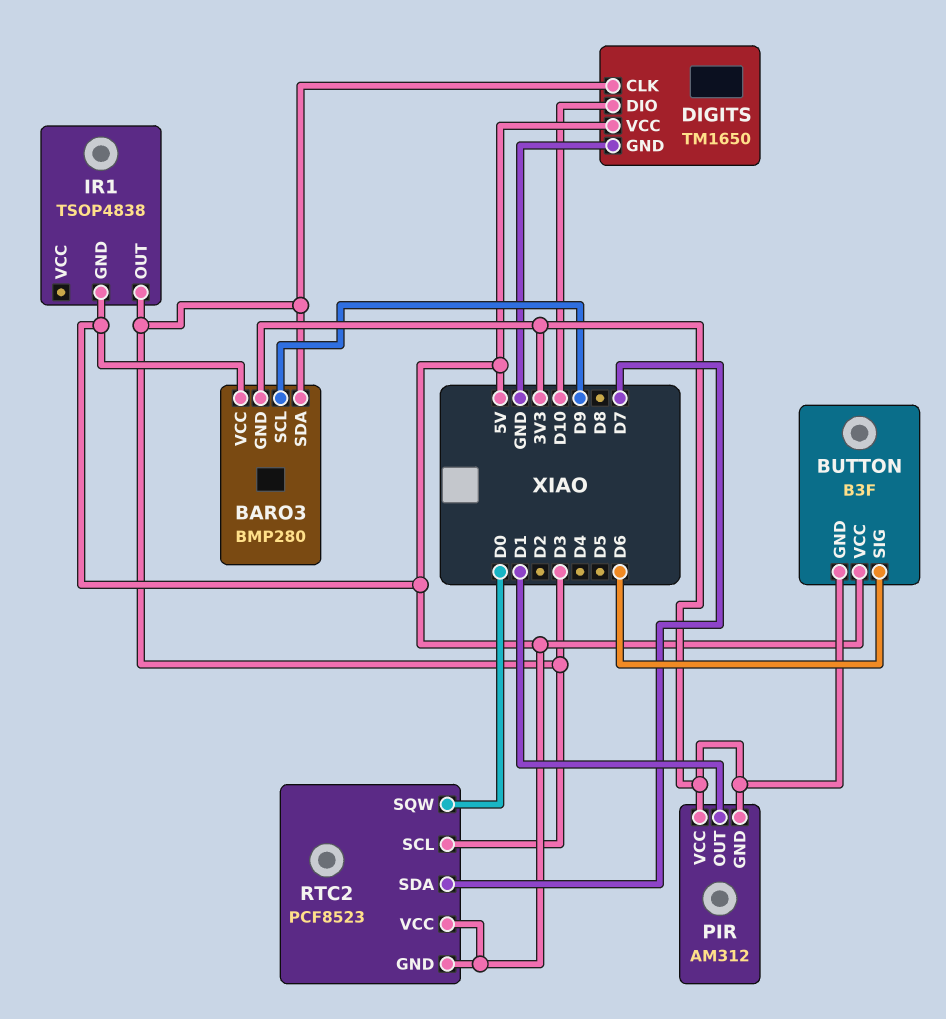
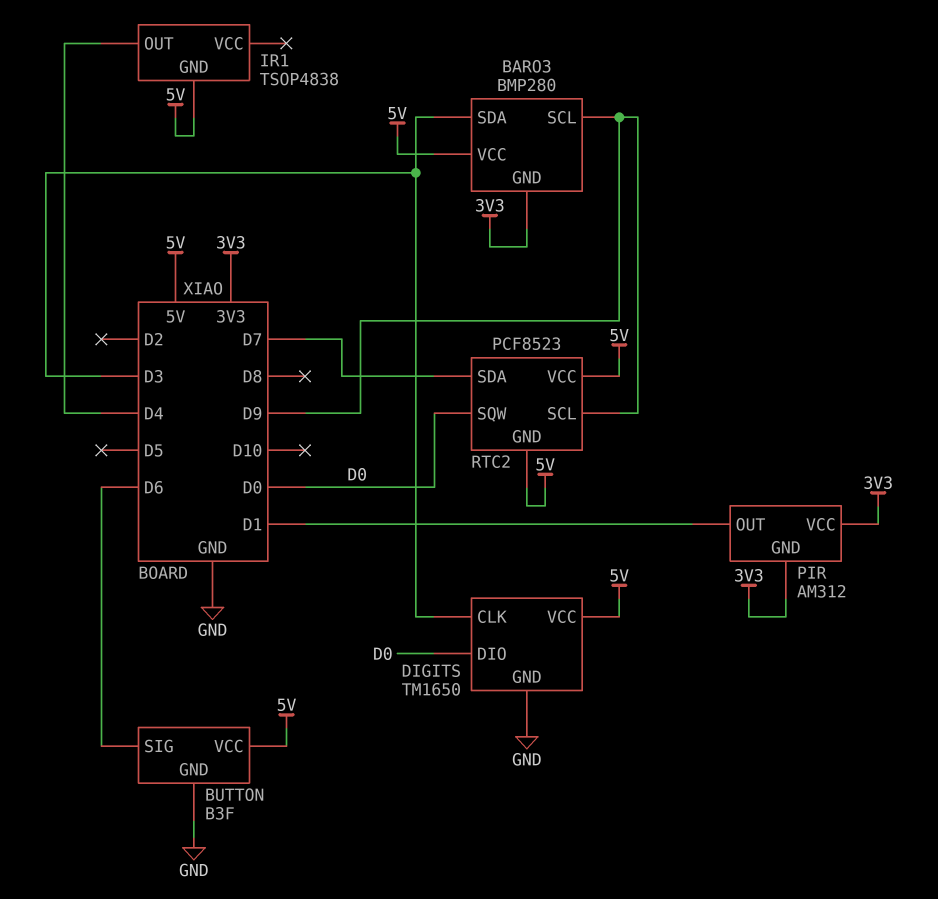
BUTTON pin GND: 3V3 -> GND
DIGITS pin DIO: D10 -> D0
IR1 pin OUT: D3 -> D4
RTC2 pin SCL: D3 -> D9

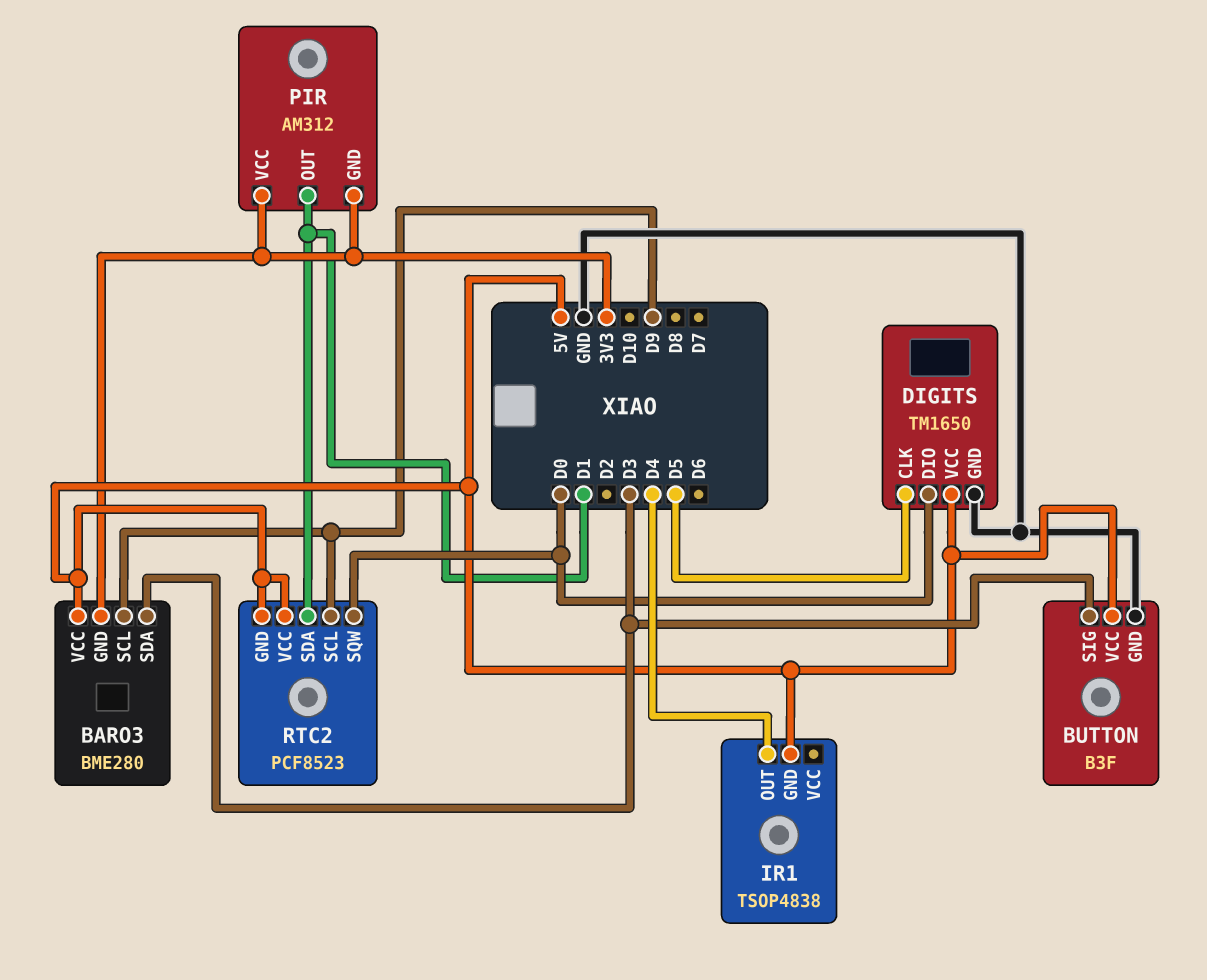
BARO3: BMP280 -> BME280
BUTTON pin SIG: D6 -> D3
DIGITS pin CLK: D3 -> D5
RTC2 pin SDA: D7 -> D1

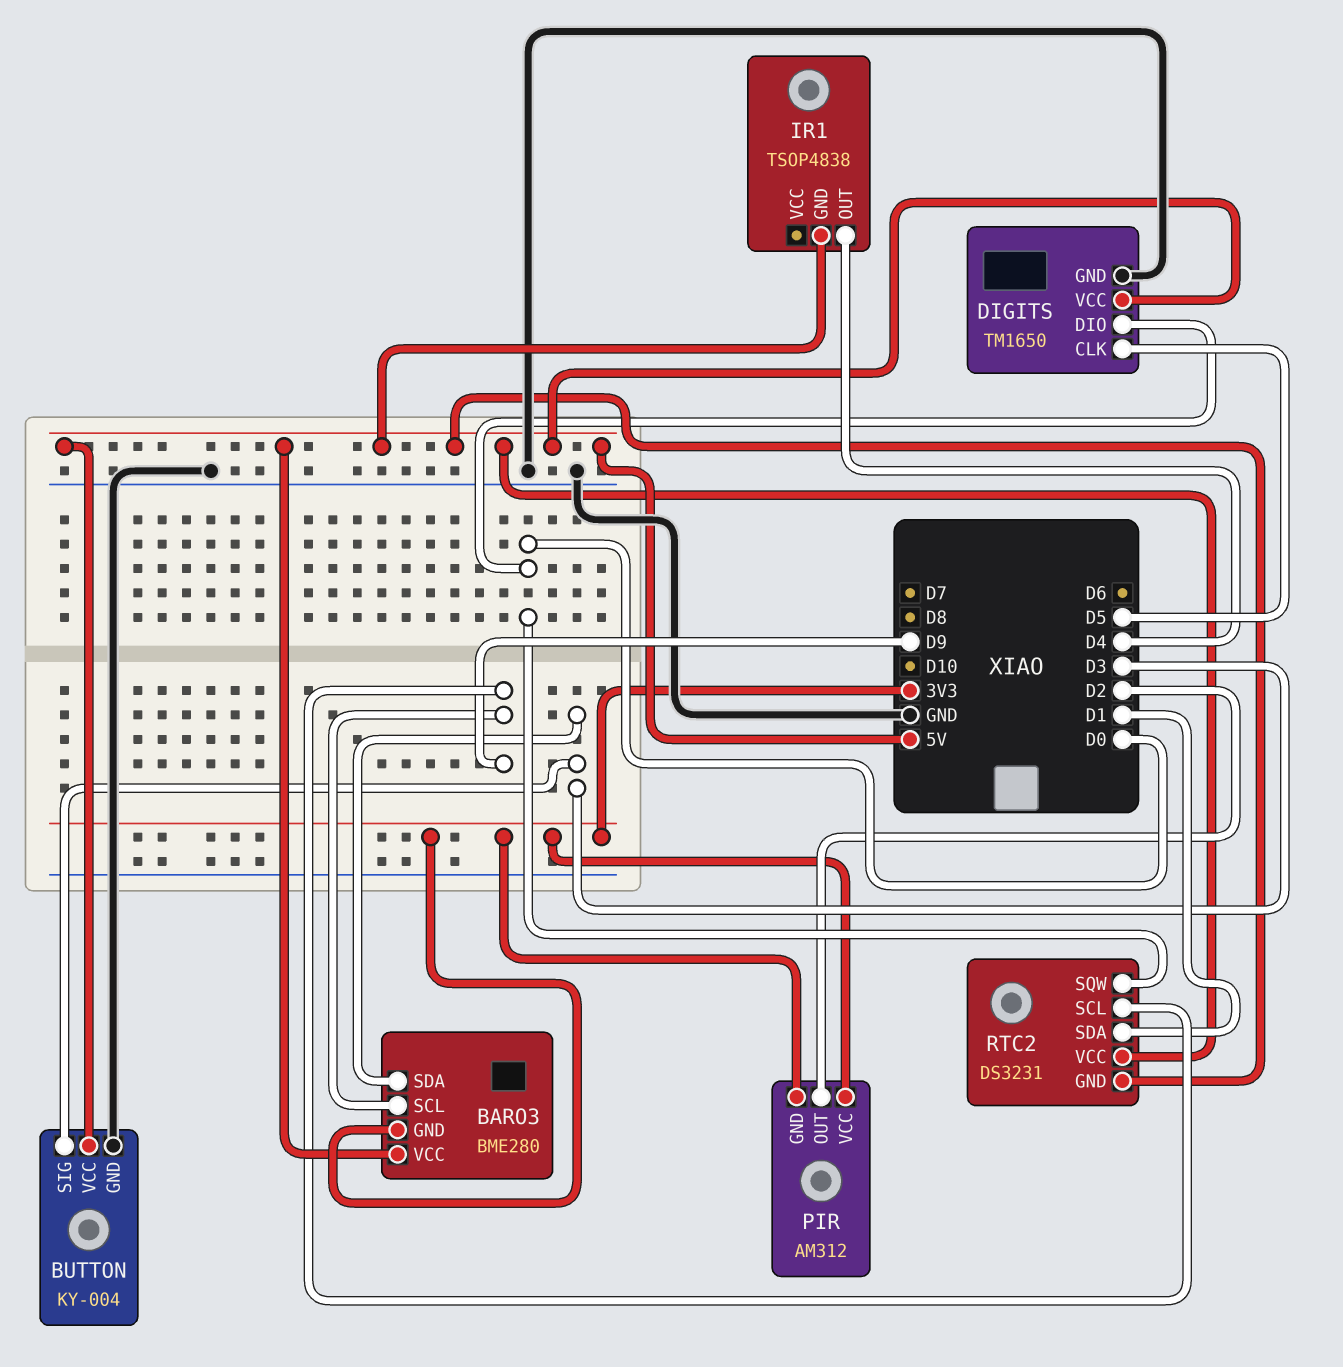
BUTTON: B3F -> KY-004
PIR pin OUT: D1 -> D2
RTC2: PCF8523 -> DS3231

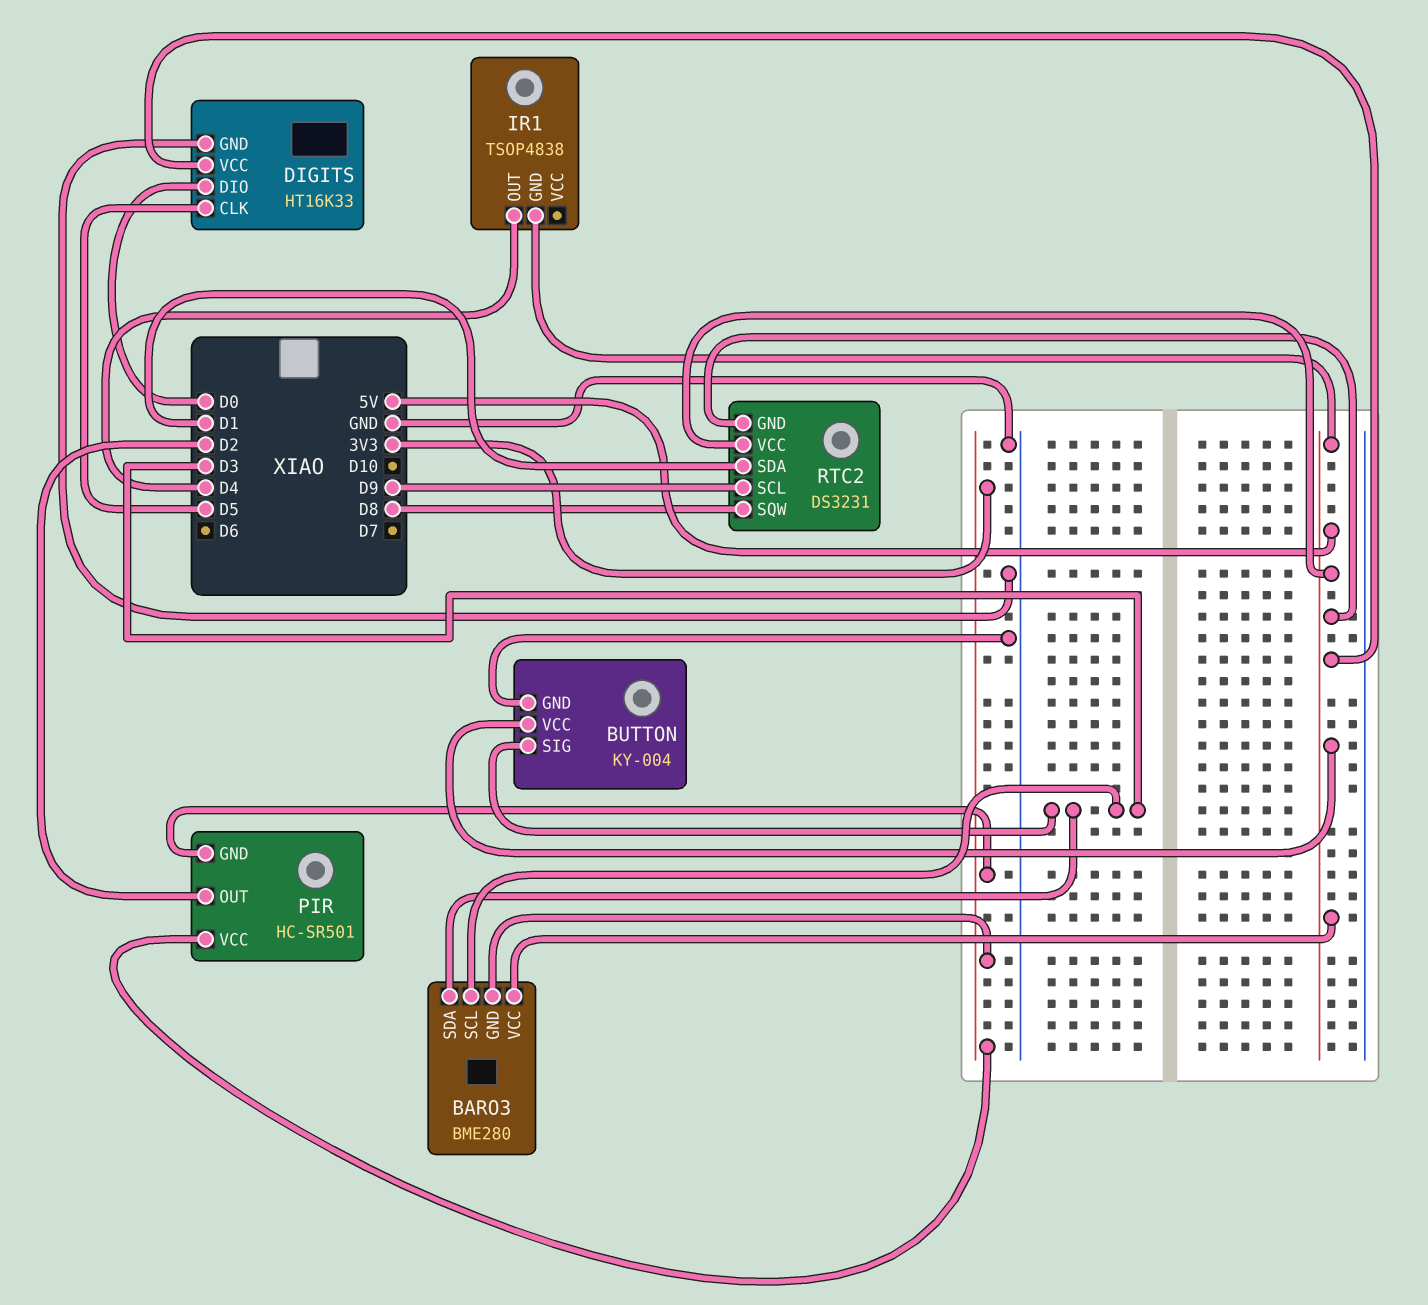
BARO3 pin SCL: D9 -> D3
DIGITS: TM1650 -> HT16K33
PIR: AM312 -> HC-SR501
RTC2 pin SQW: D0 -> D8

